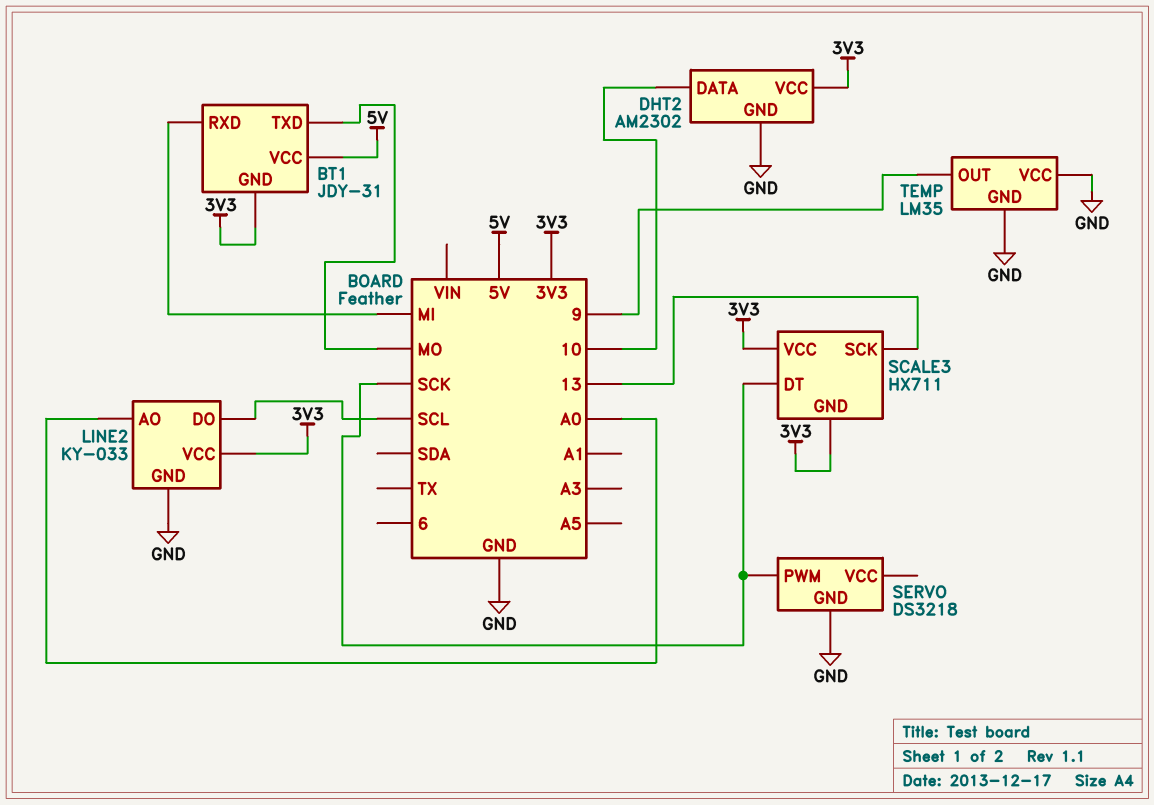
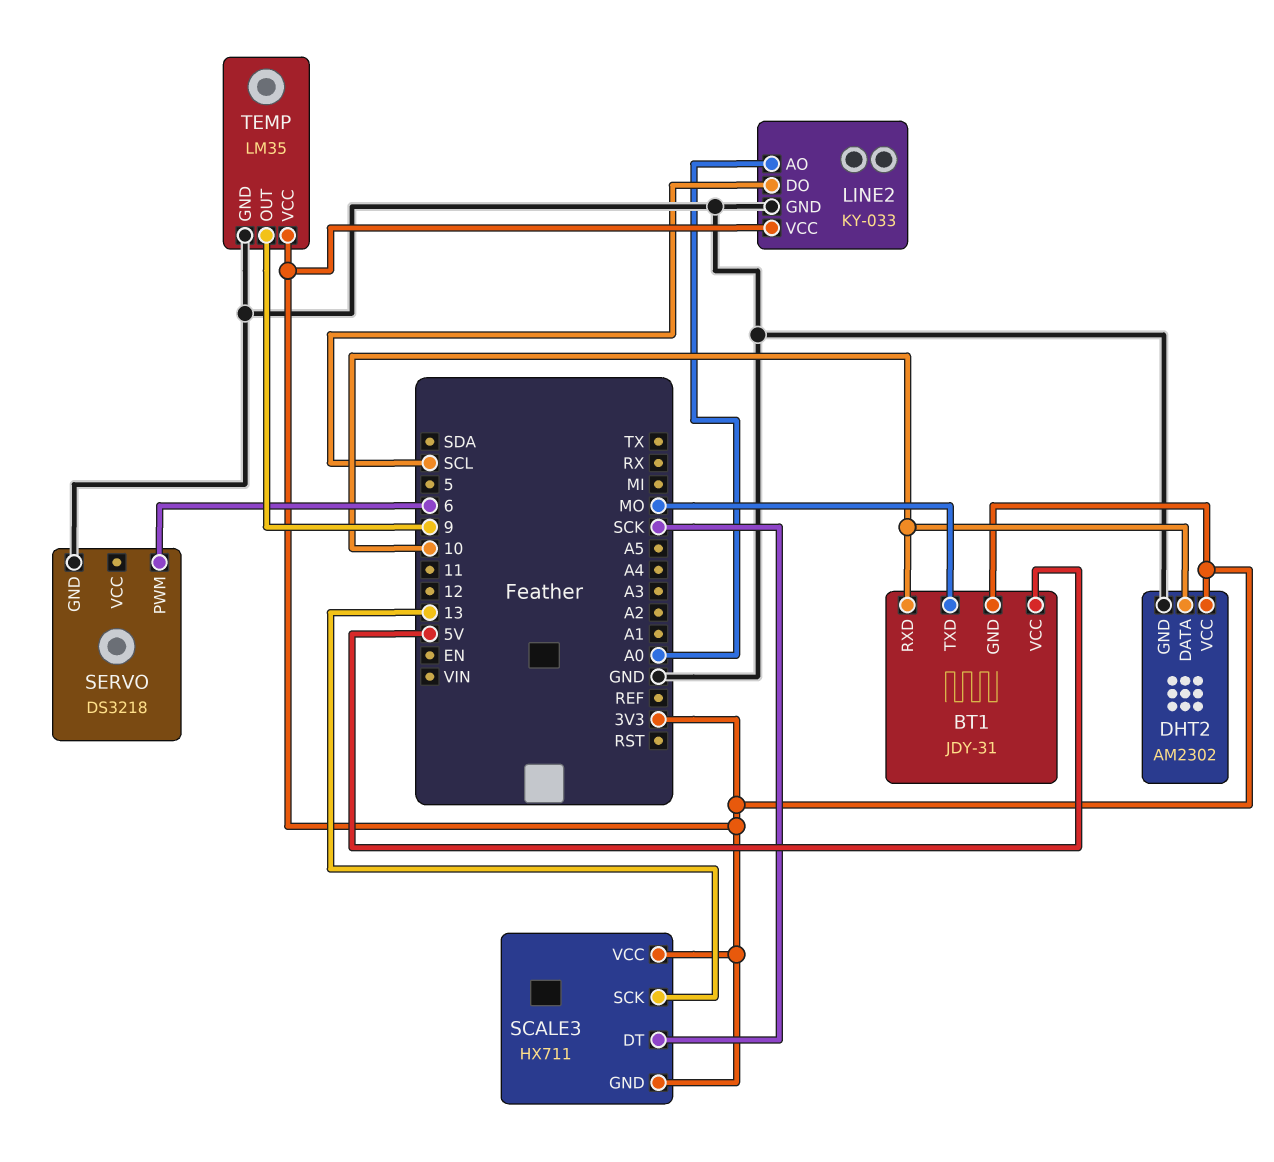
BT1 pin RXD: MI -> 10
SERVO pin PWM: SCK -> 6
TEMP pin VCC: GND -> 3V3

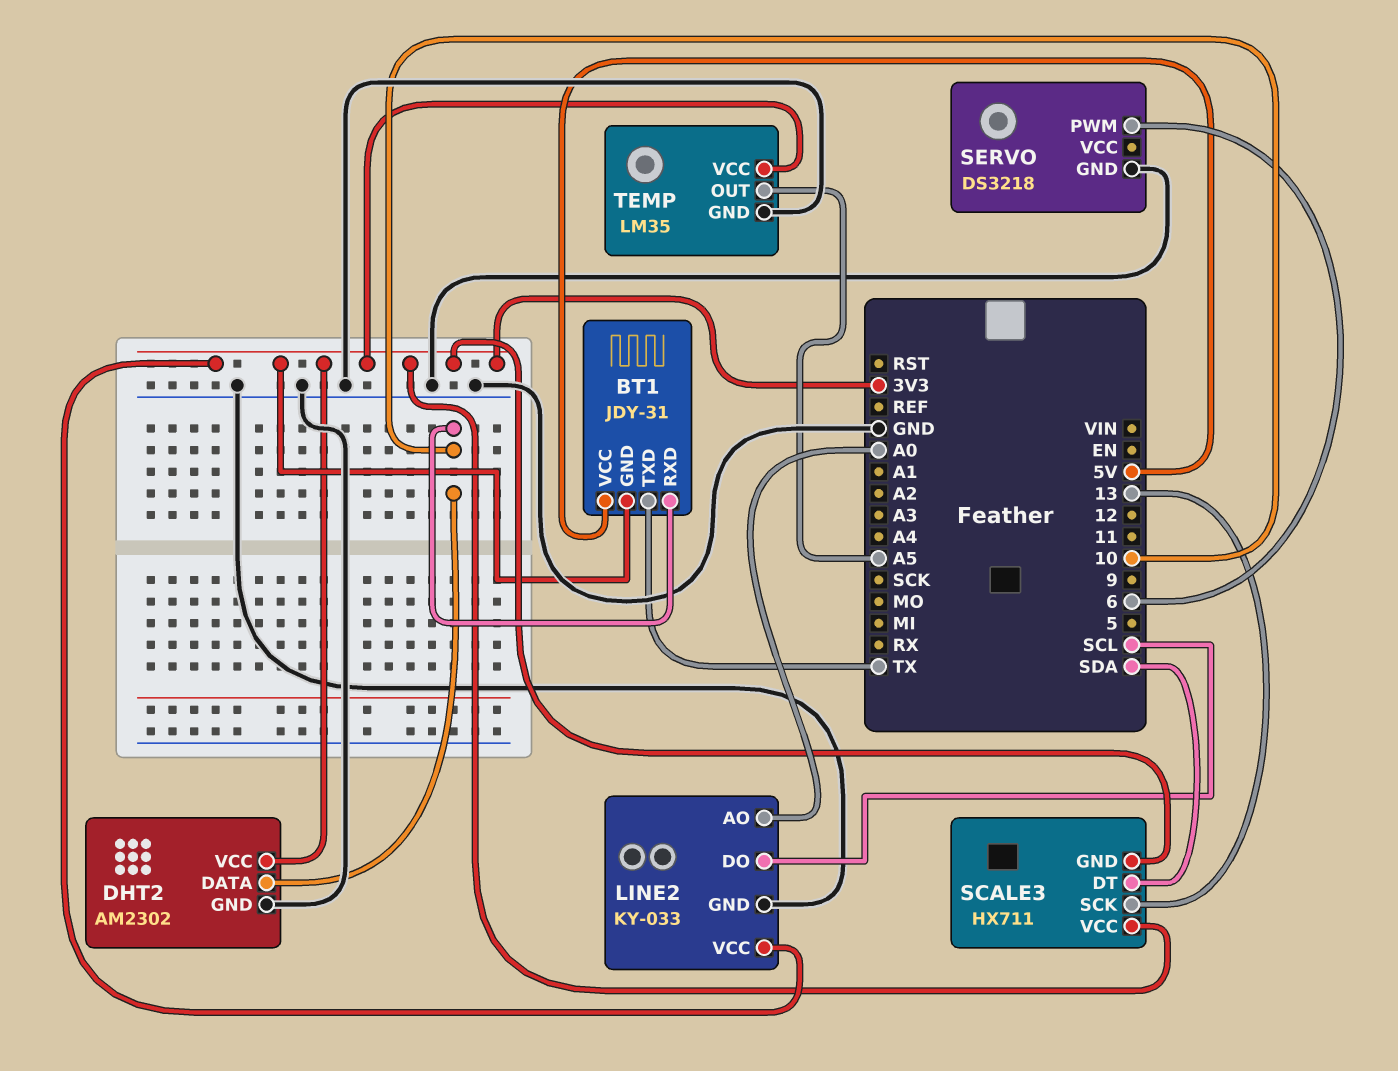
BT1 pin TXD: MO -> TX
SCALE3 pin DT: SCK -> SDA
TEMP pin OUT: 9 -> A5

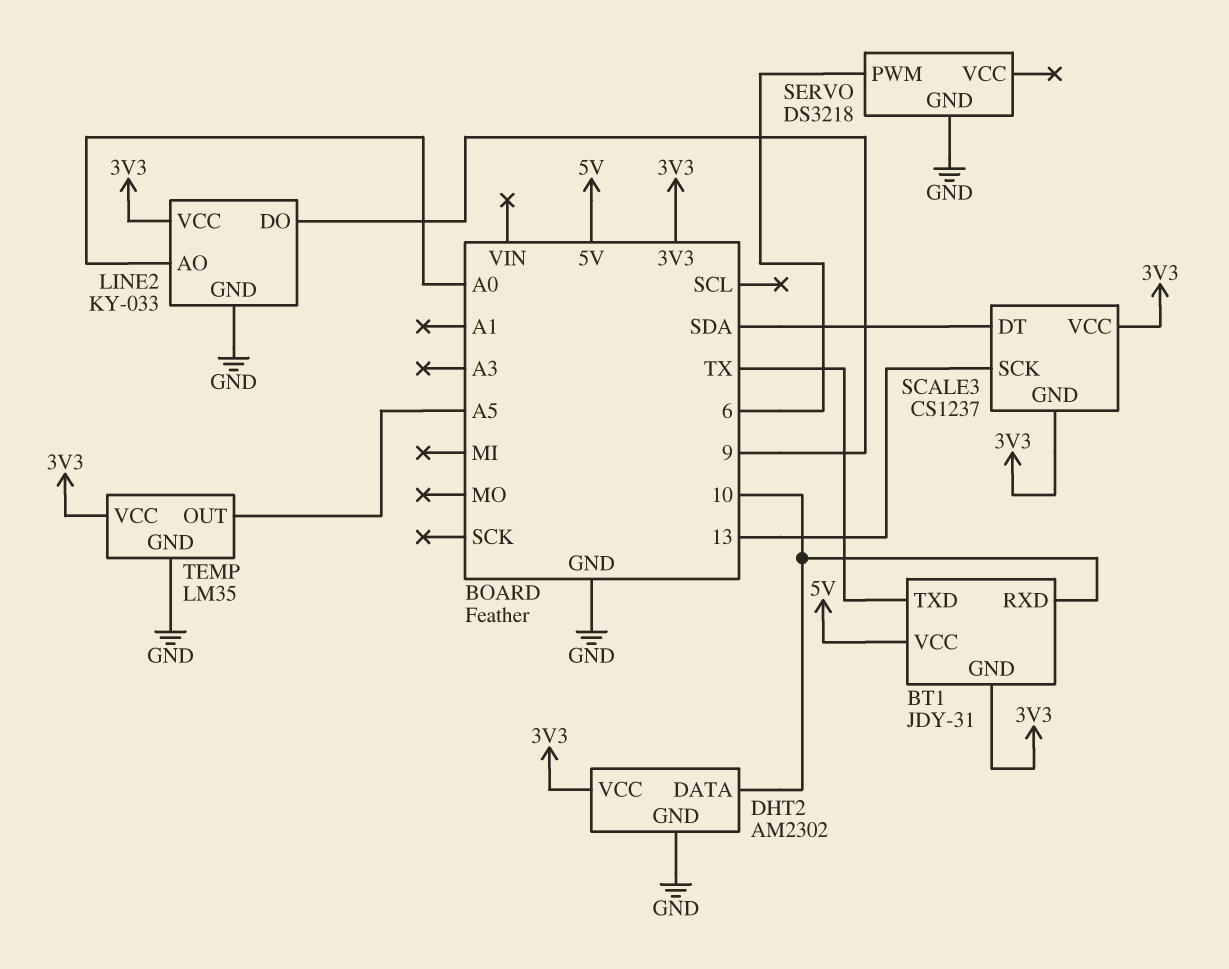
LINE2 pin DO: SCL -> 9
SCALE3: HX711 -> CS1237

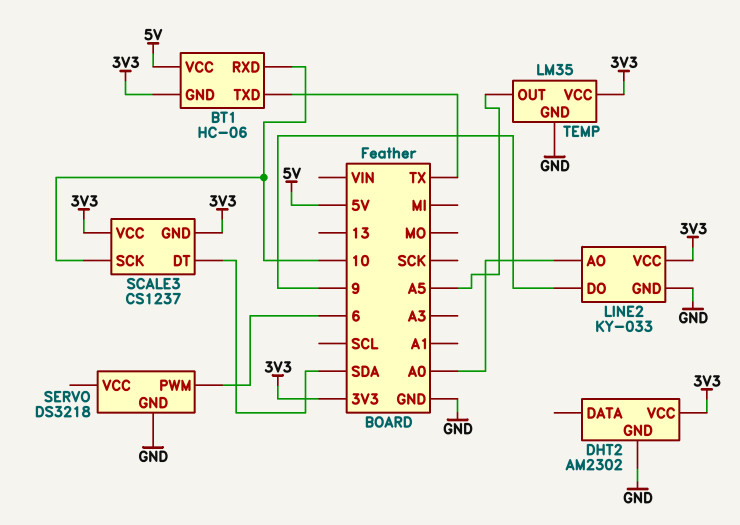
BT1: JDY-31 -> HC-06
DHT2 pin DATA: 10 -> none
SCALE3 pin SCK: 13 -> 10

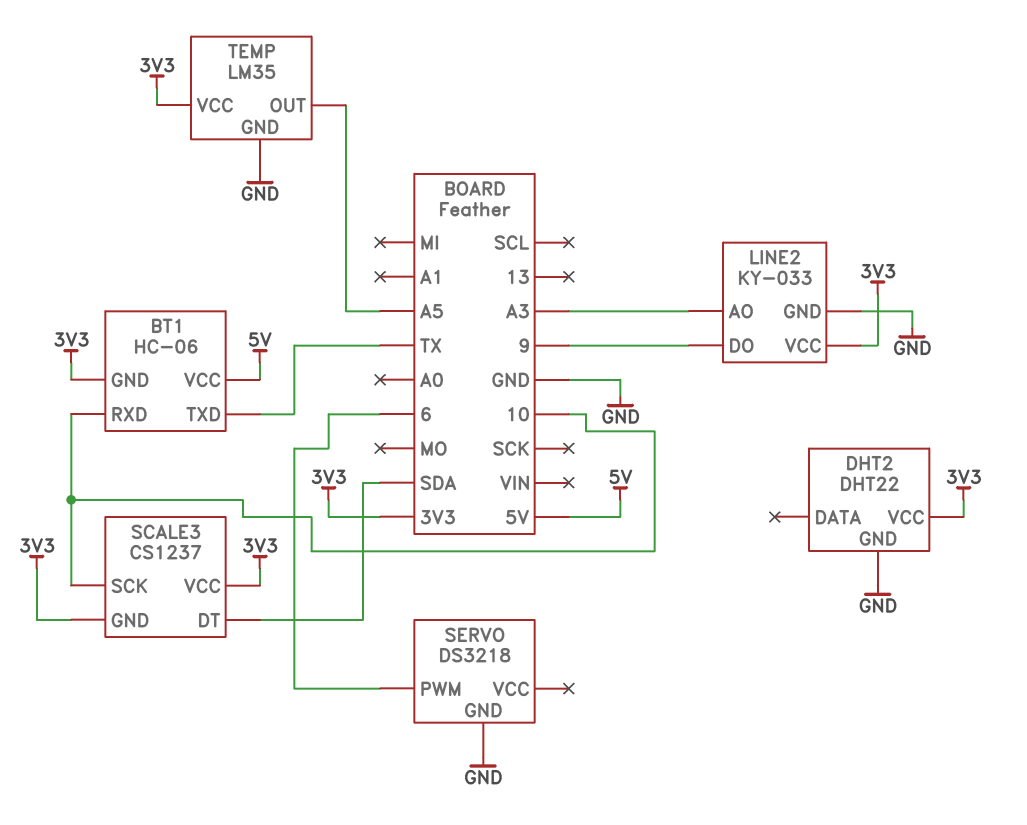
DHT2: AM2302 -> DHT22
LINE2 pin AO: A0 -> A3

